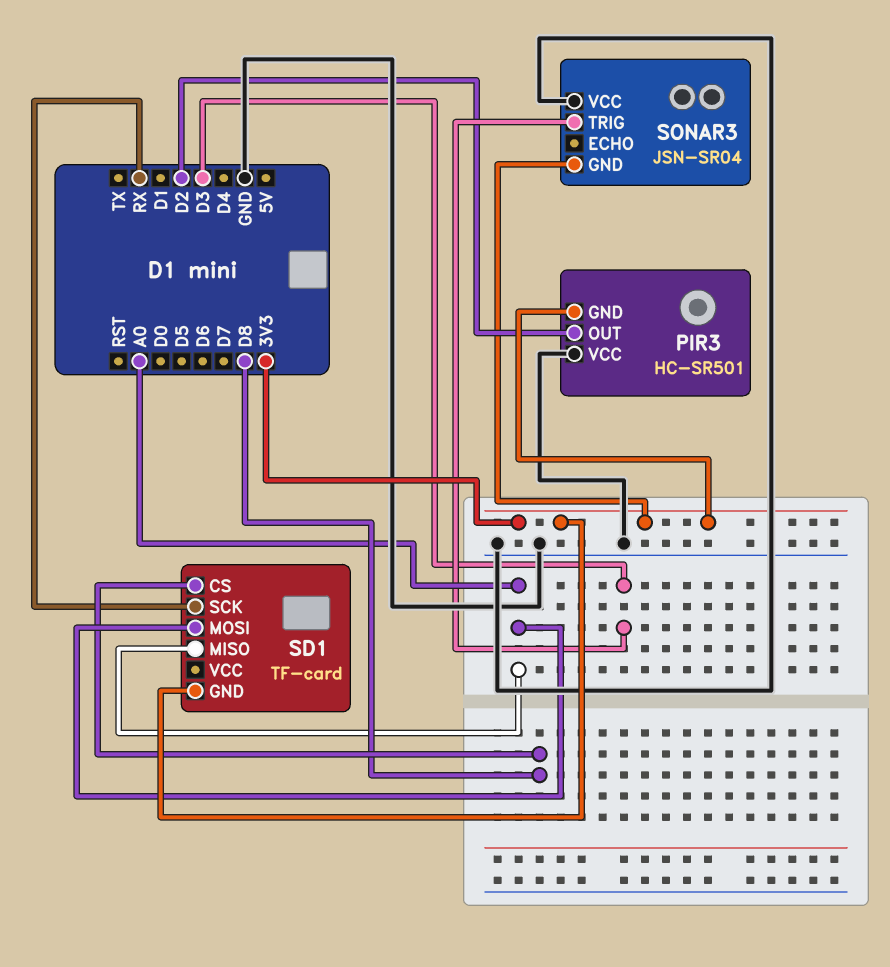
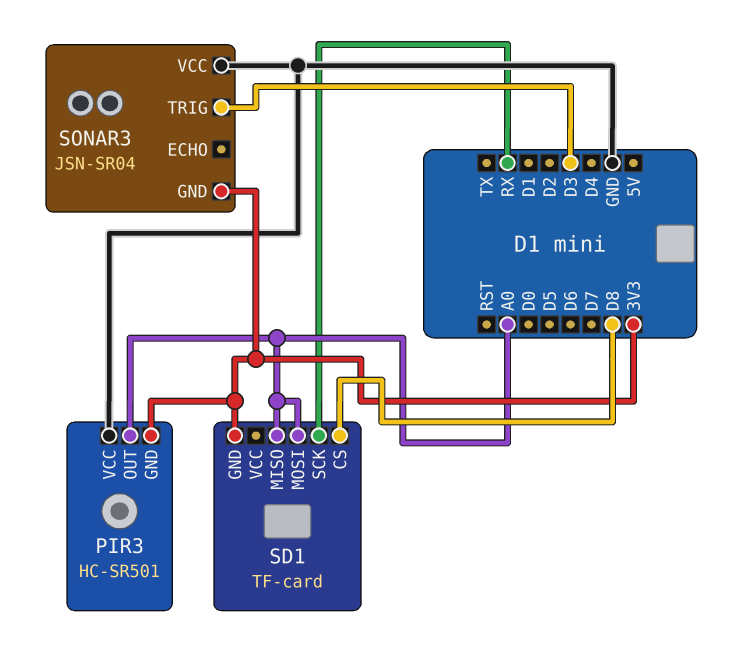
PIR3 pin OUT: D2 -> A0

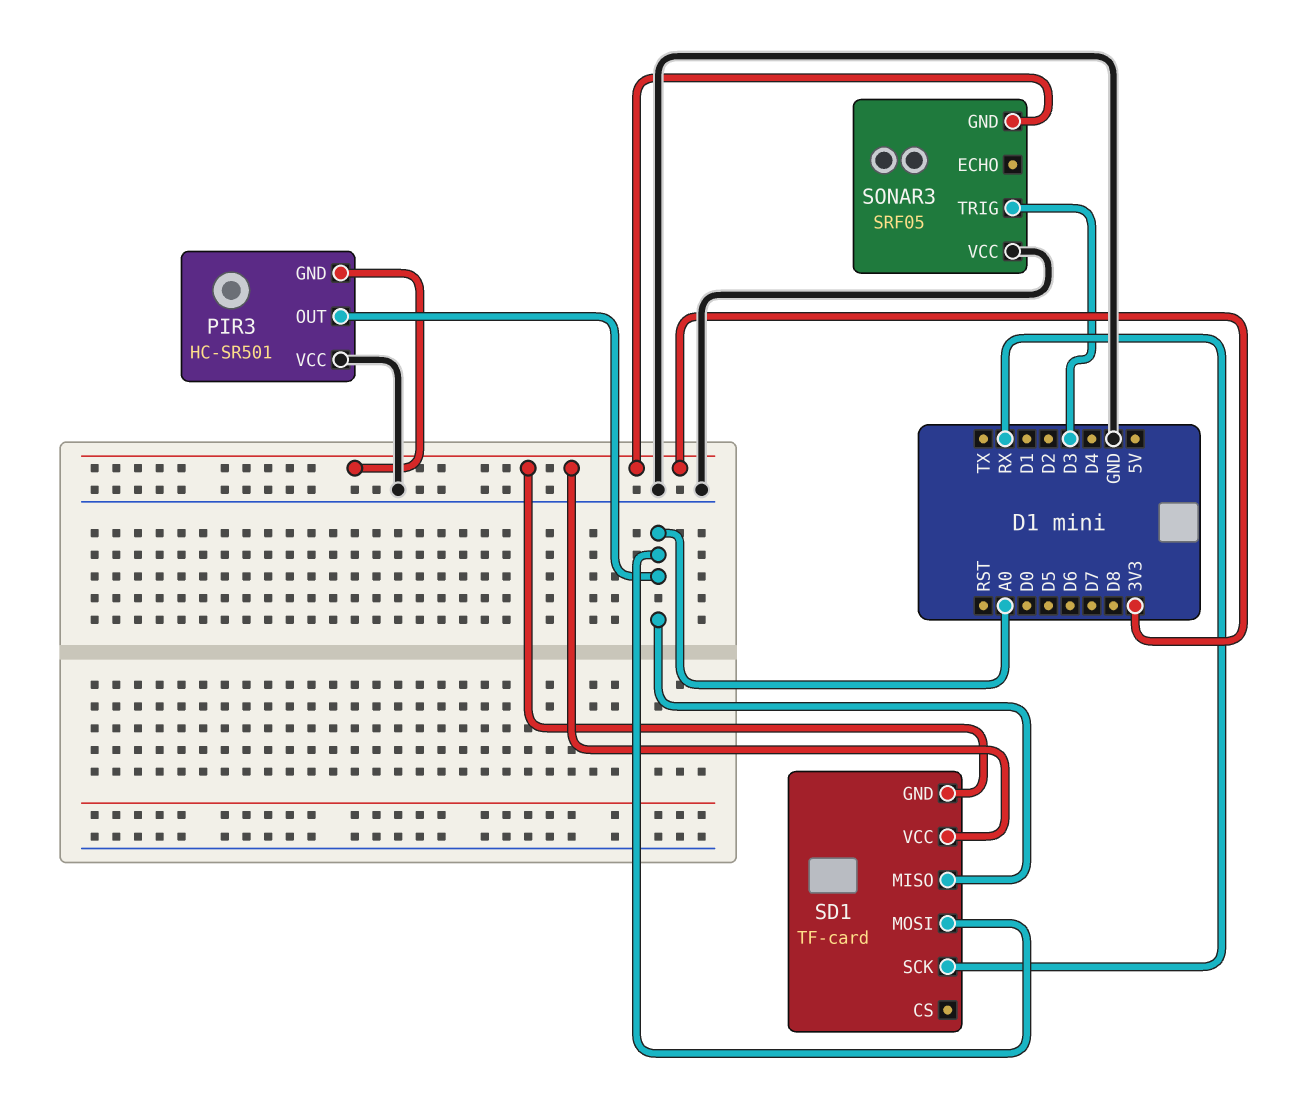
SD1 pin CS: D8 -> none
SD1 pin VCC: none -> 3V3
SONAR3: JSN-SR04 -> SRF05

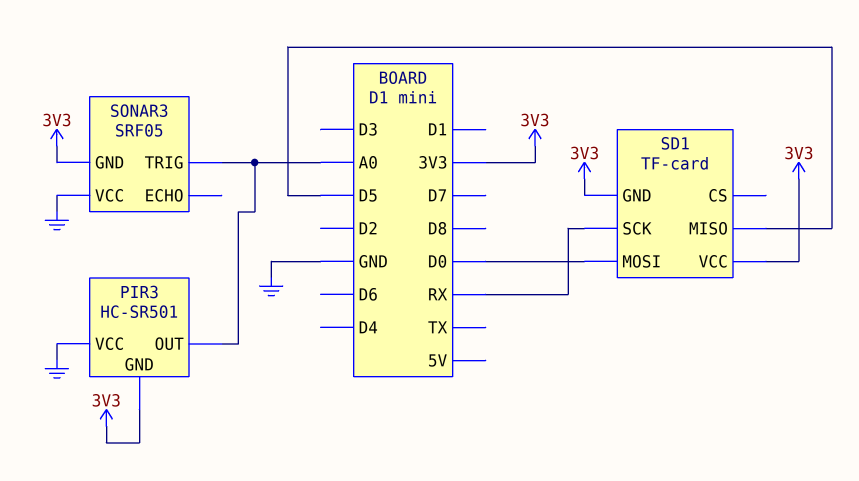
SD1 pin MISO: A0 -> D5
SD1 pin MOSI: A0 -> D0
SONAR3 pin TRIG: D3 -> A0

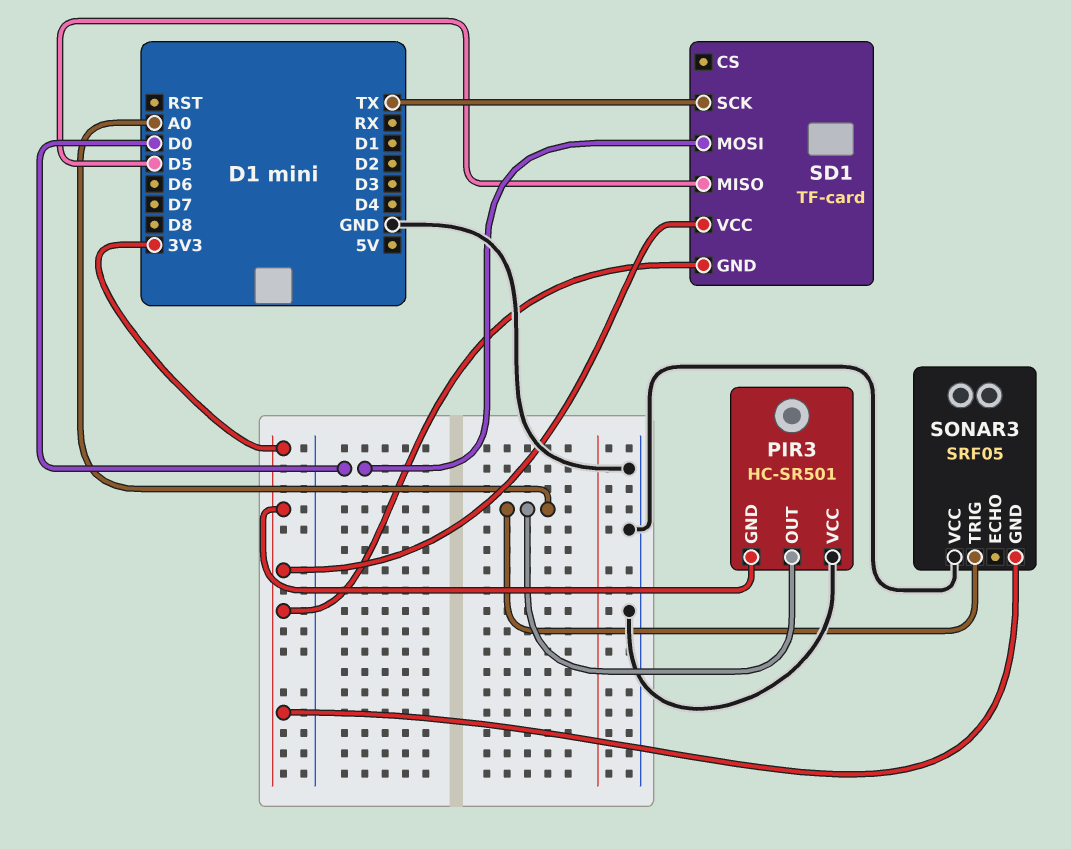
SD1 pin SCK: RX -> TX

